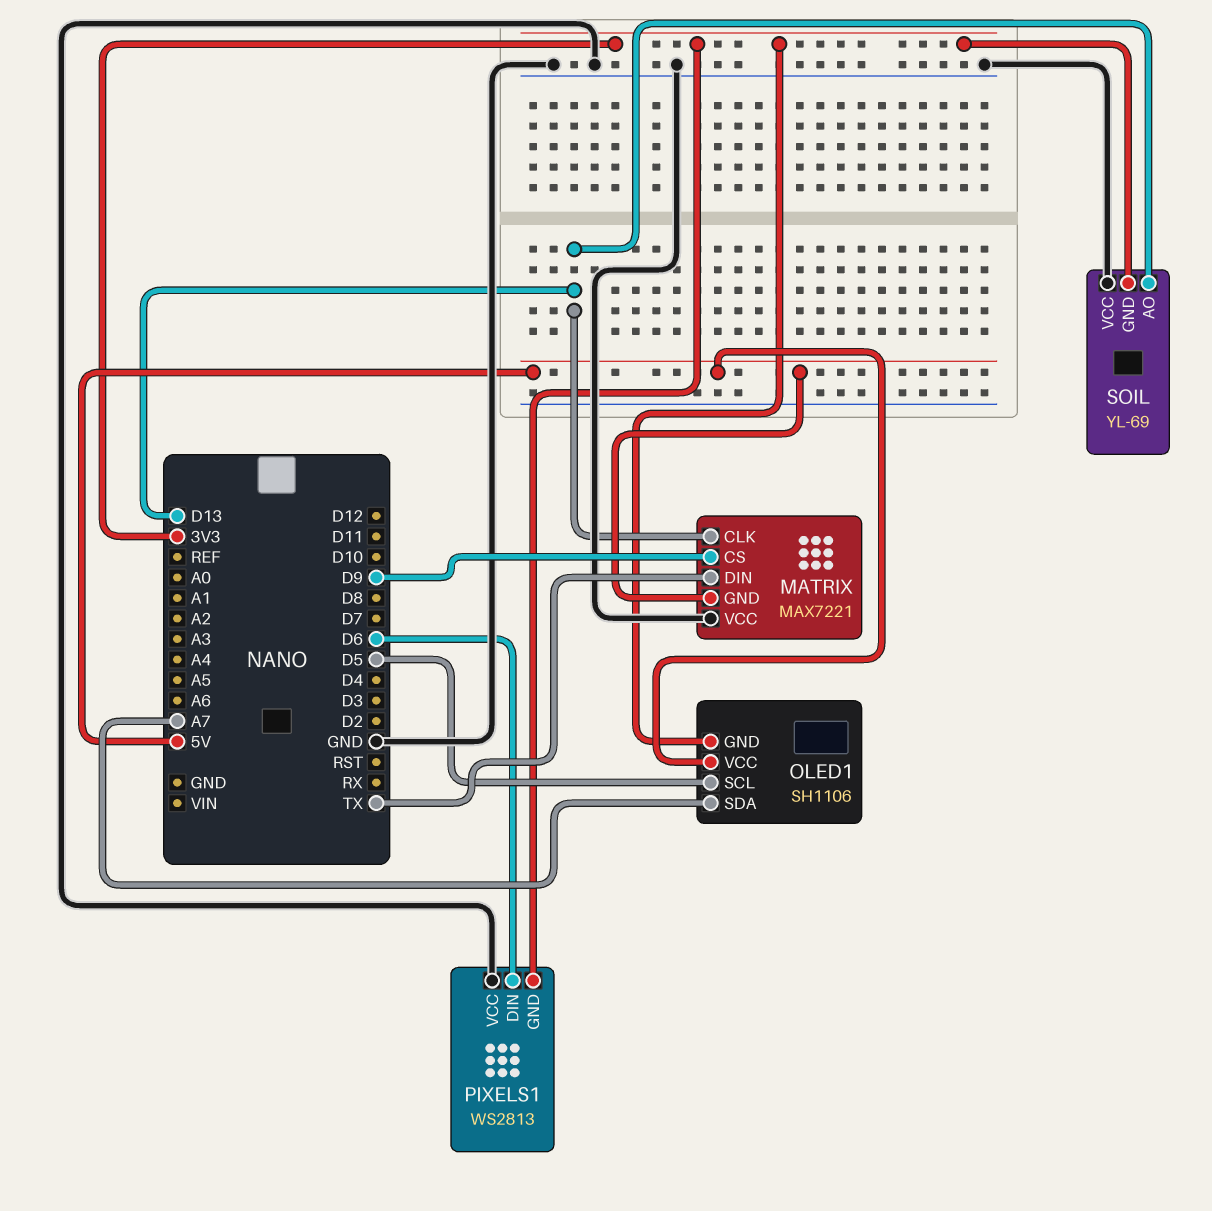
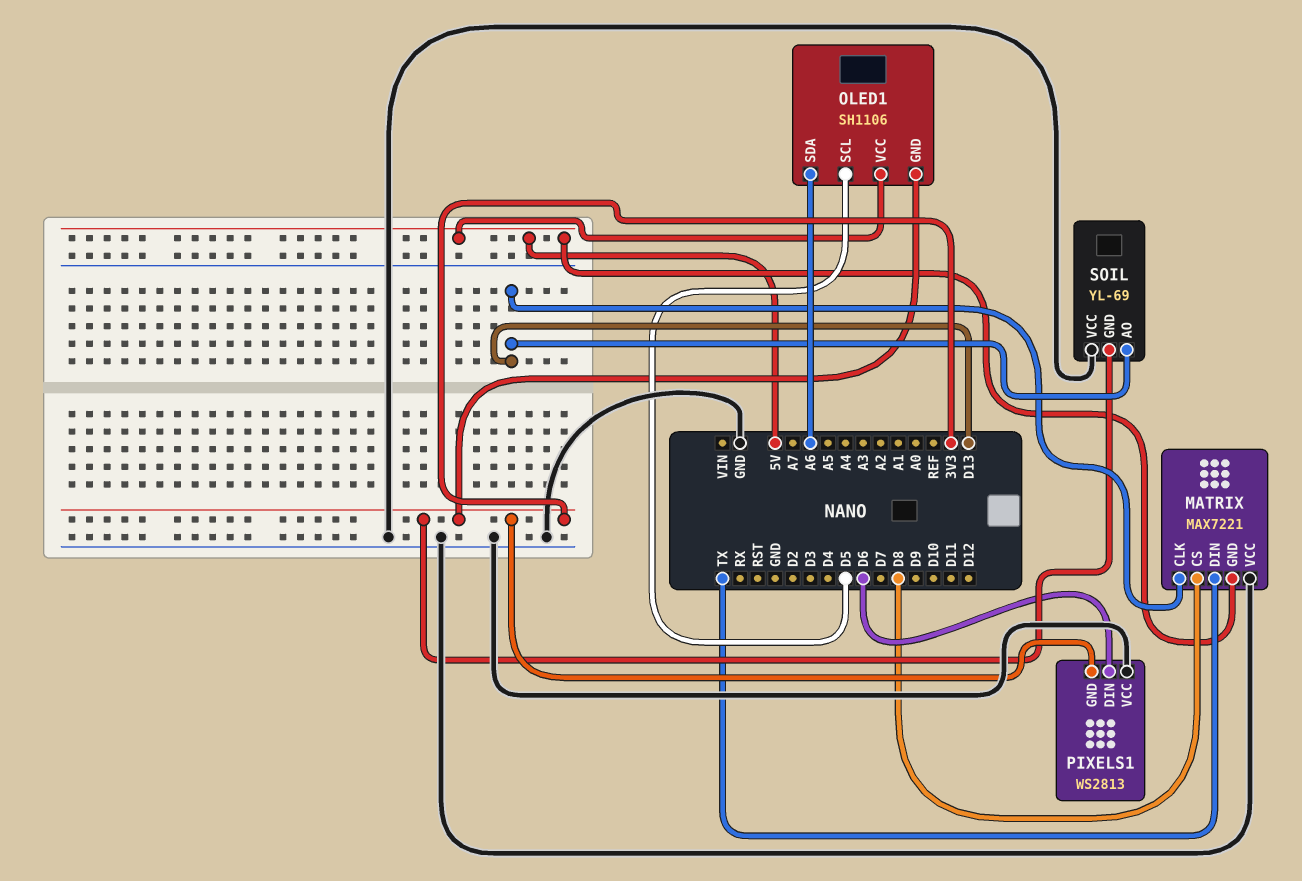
MATRIX pin CS: D9 -> D8
OLED1 pin SDA: A7 -> A6

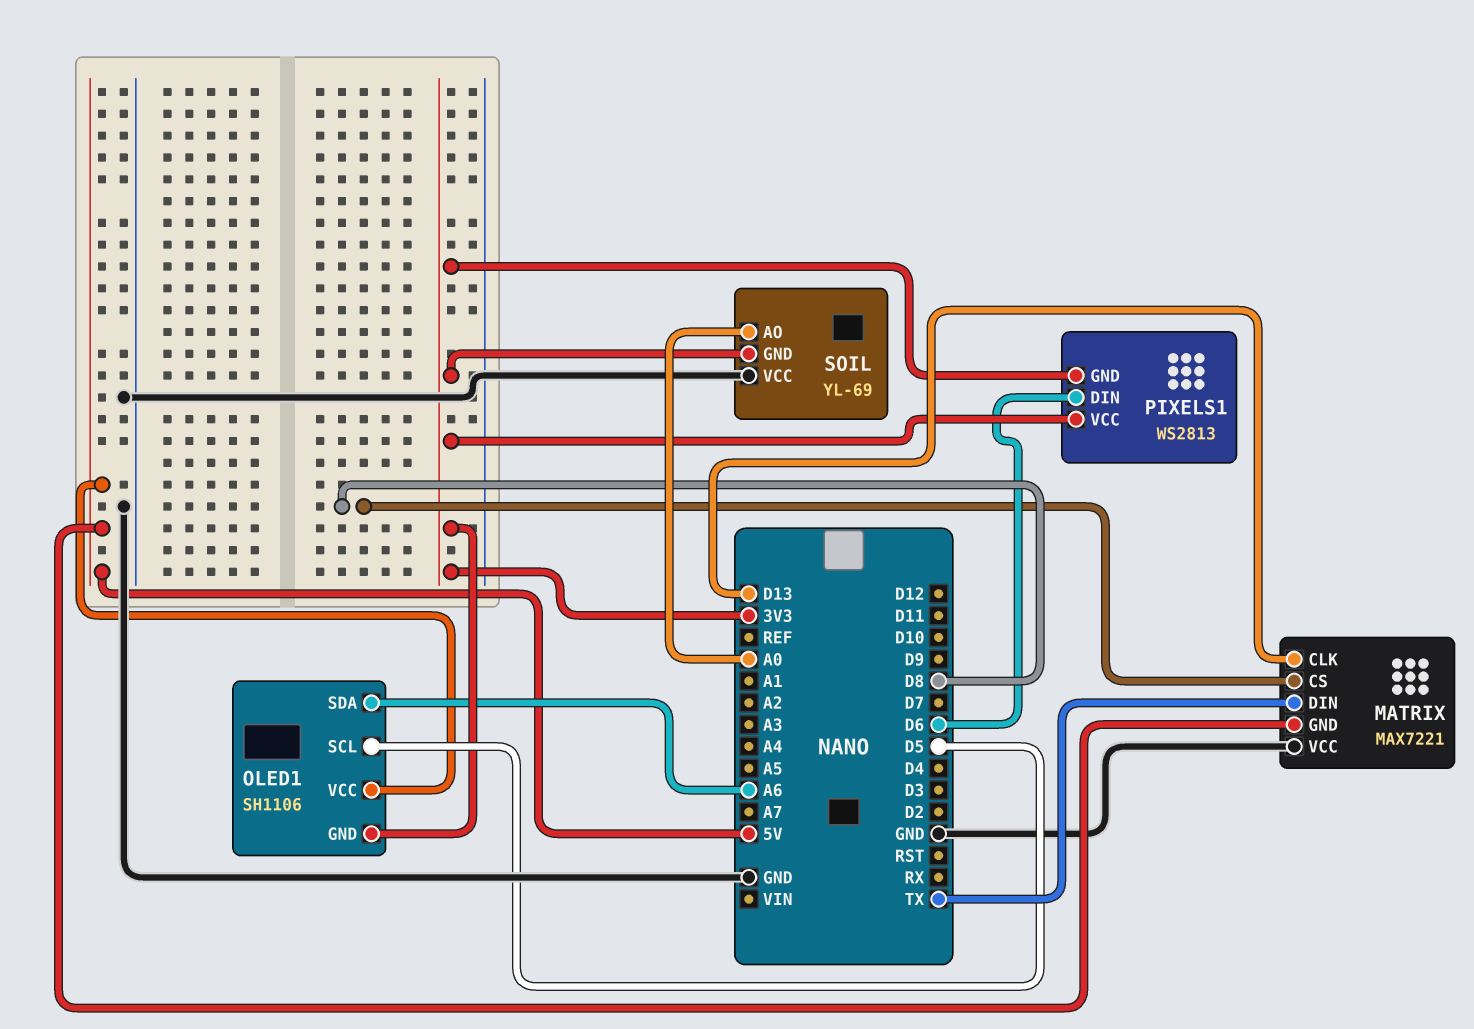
PIXELS1 pin VCC: GND -> 3V3
SOIL pin AO: D13 -> A0

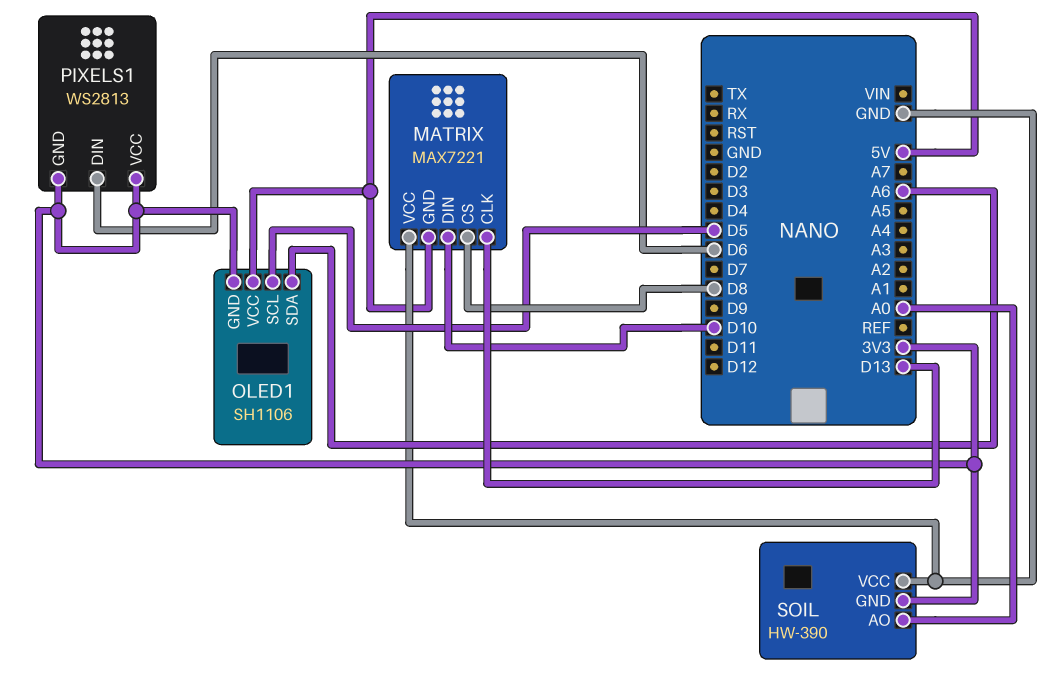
MATRIX pin DIN: TX -> D10
SOIL: YL-69 -> HW-390

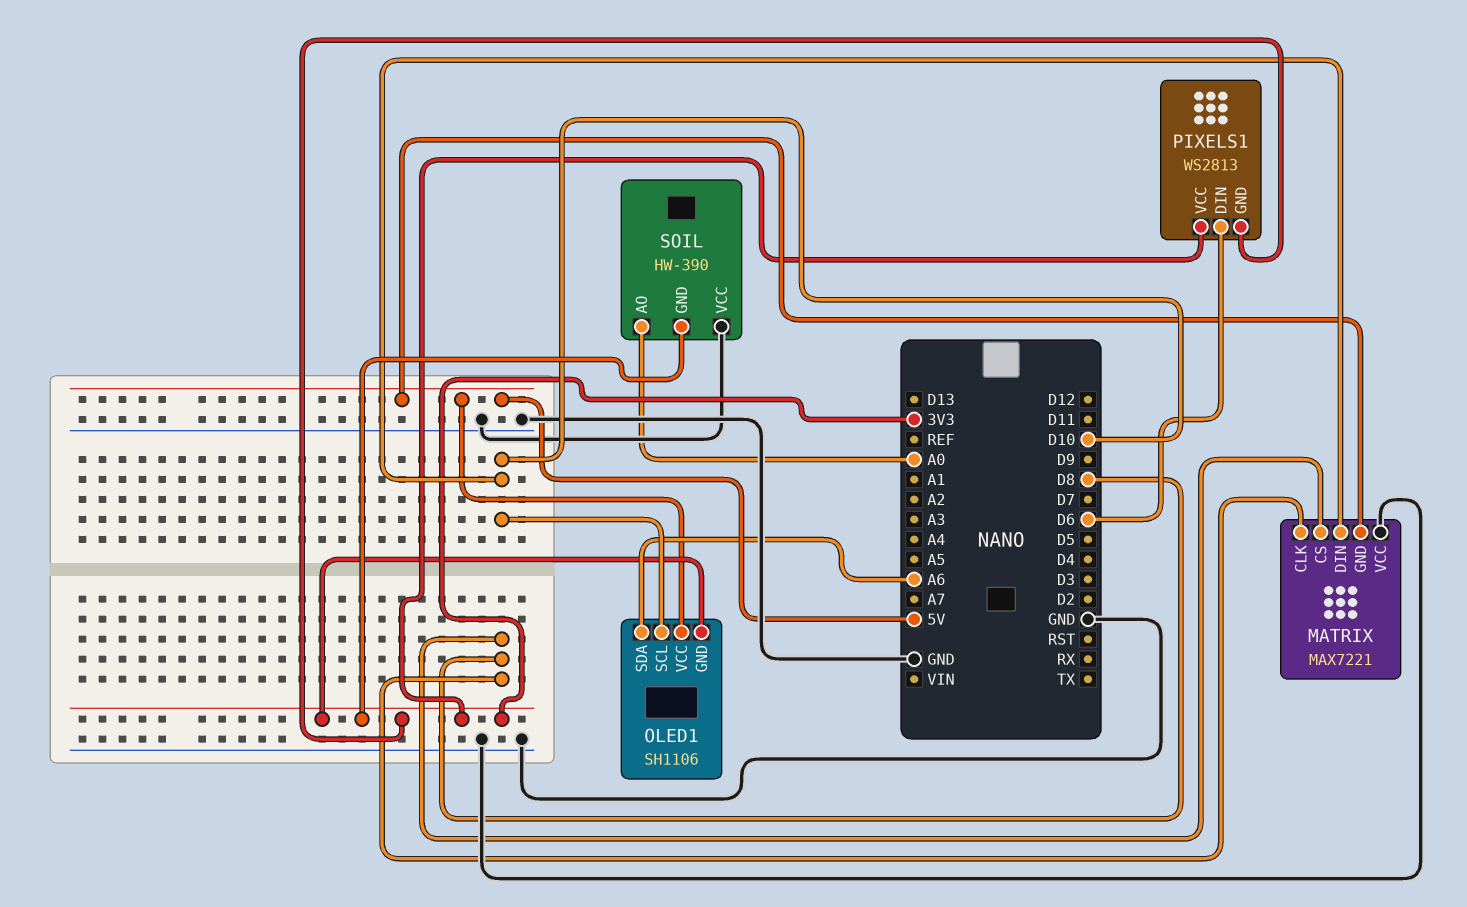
MATRIX pin CLK: D13 -> D8
OLED1 pin SCL: D5 -> D10

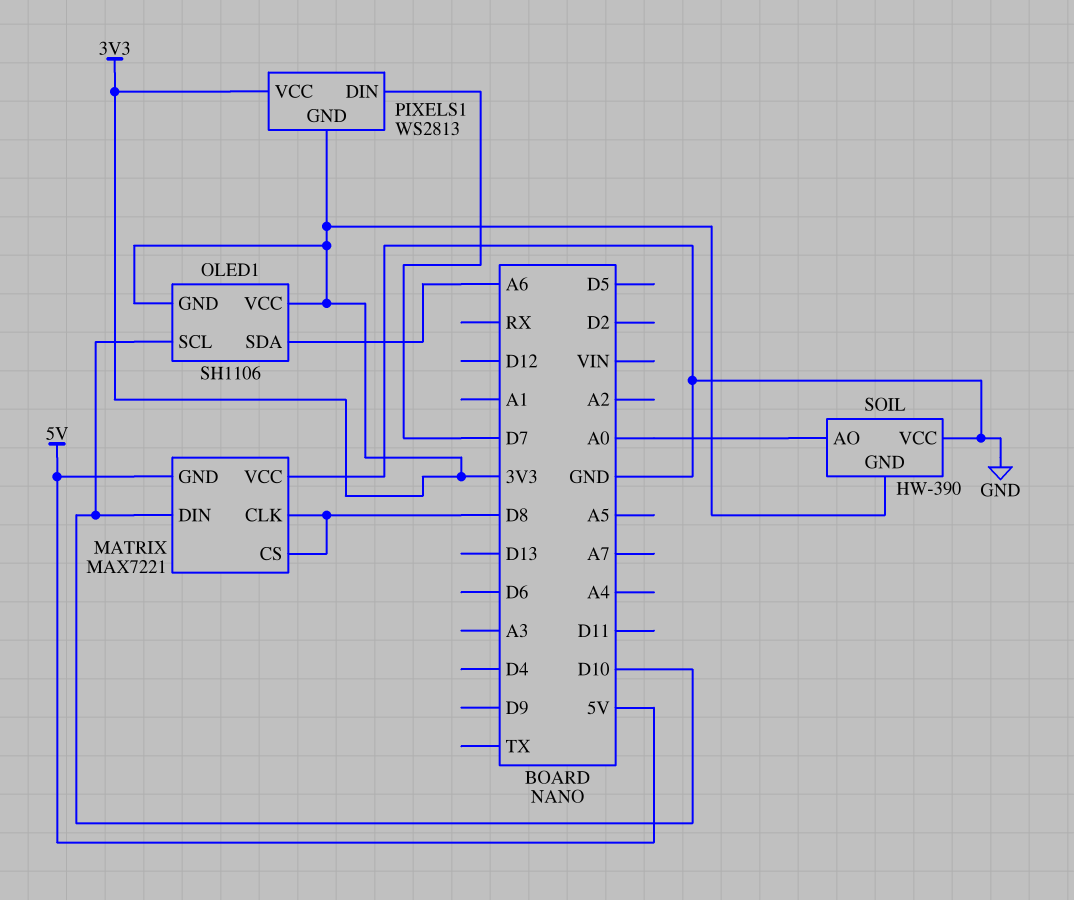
OLED1 pin VCC: 5V -> 3V3
PIXELS1 pin DIN: D6 -> D7

